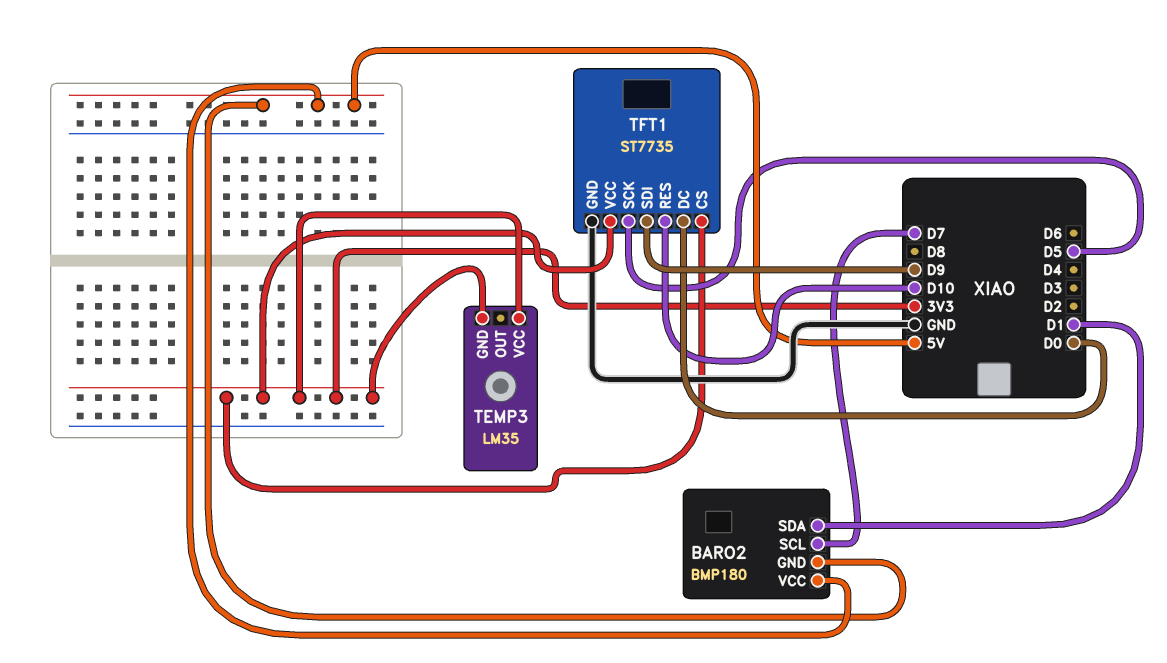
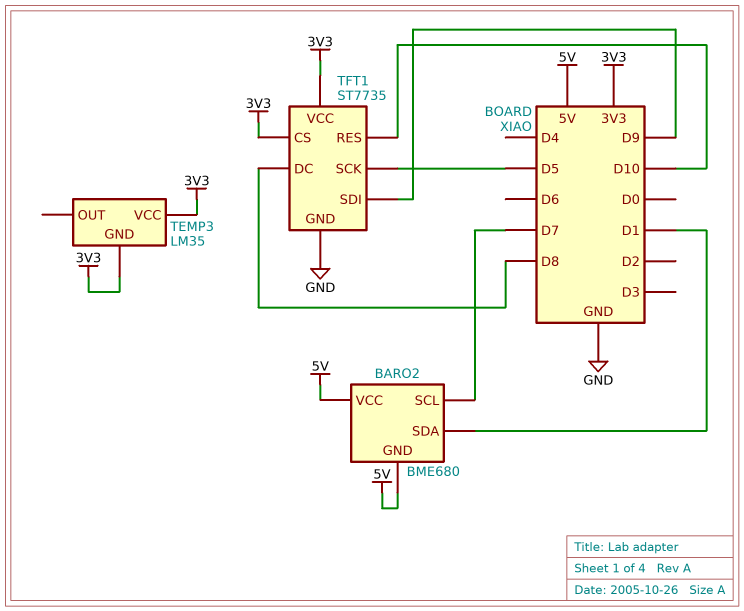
BARO2: BMP180 -> BME680
TFT1 pin DC: D0 -> D8

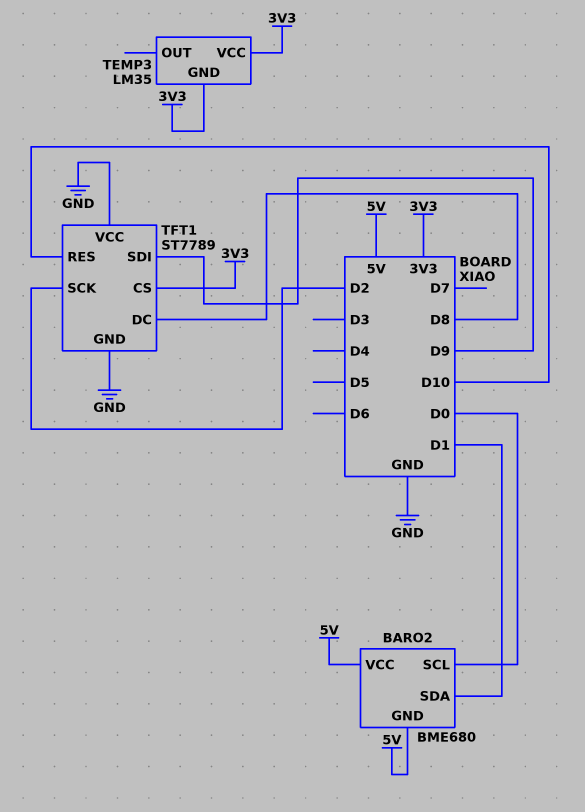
BARO2 pin SCL: D7 -> D0
TFT1: ST7735 -> ST7789
TFT1 pin SCK: D5 -> D2
TFT1 pin VCC: 3V3 -> GND

